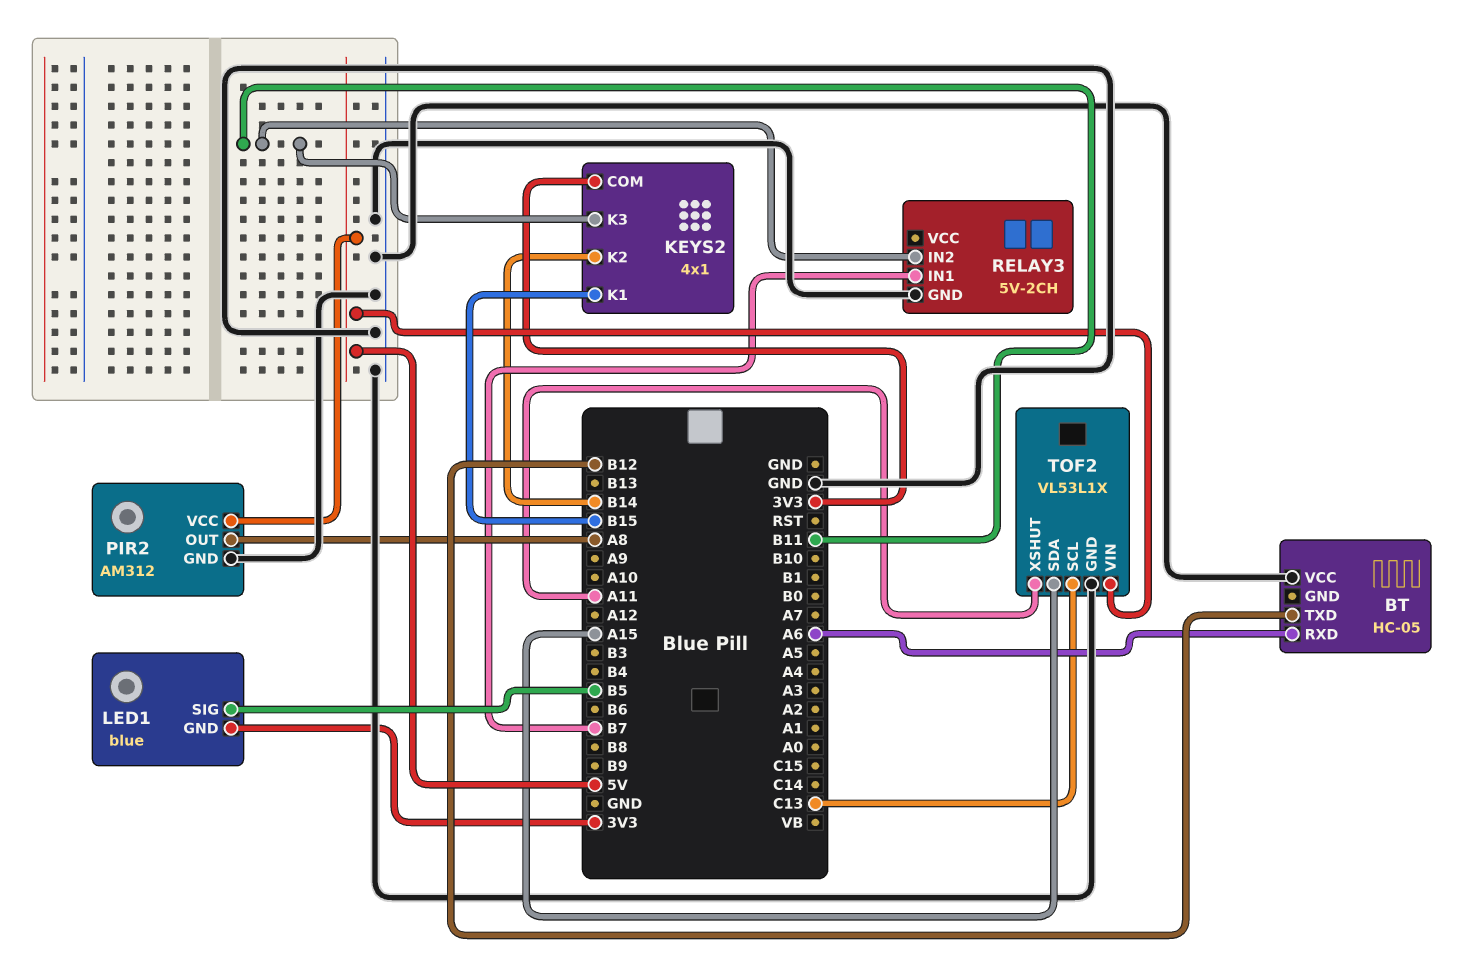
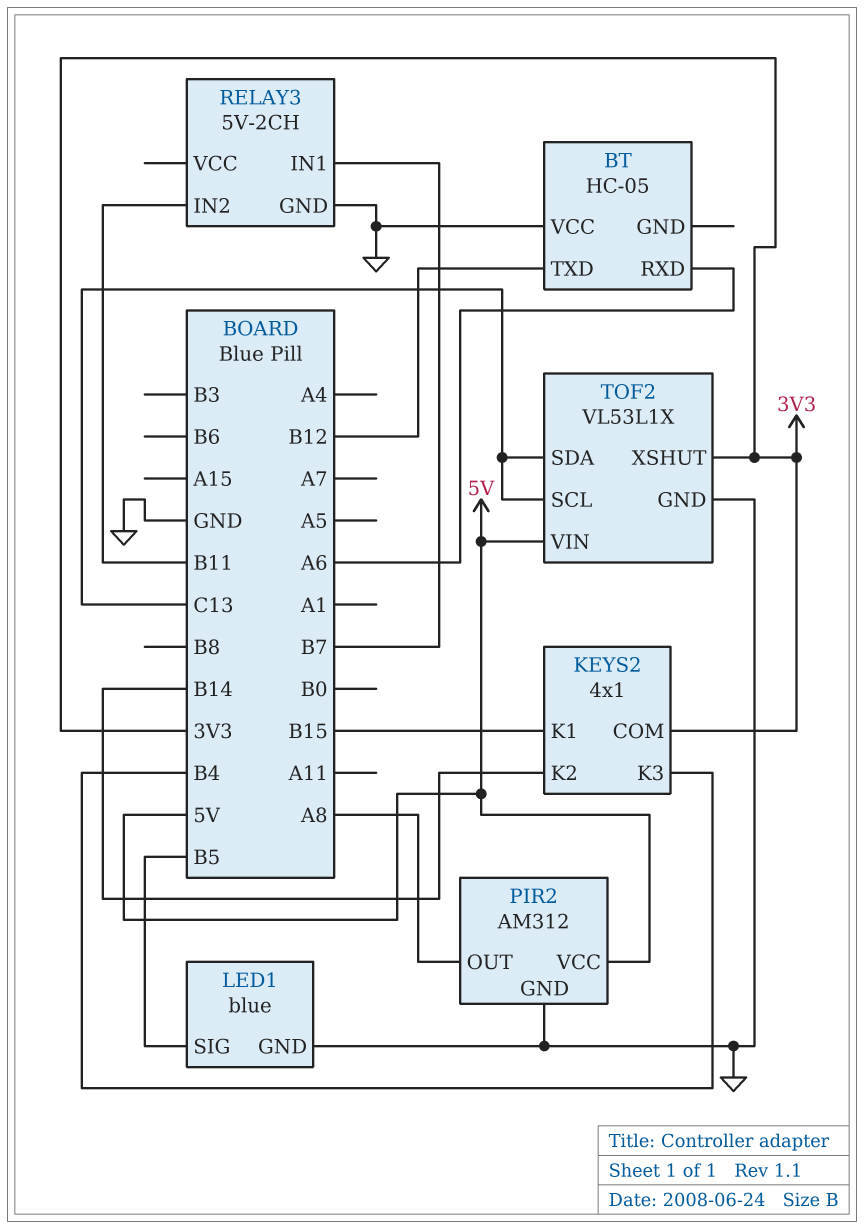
KEYS2 pin K3: B11 -> B4
LED1 pin GND: 3V3 -> GND
TOF2 pin SDA: A15 -> C13
TOF2 pin XSHUT: A11 -> 3V3

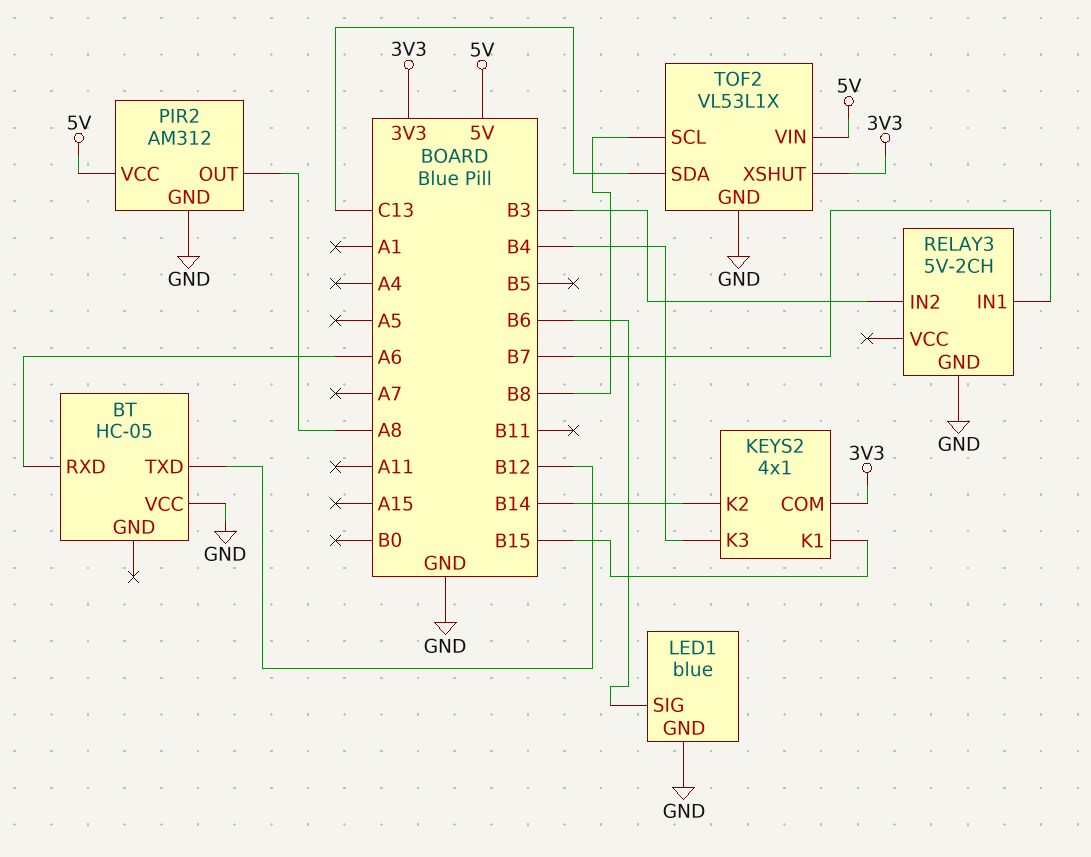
LED1 pin SIG: B5 -> B6
RELAY3 pin IN2: B11 -> B3
TOF2 pin SCL: C13 -> B8

